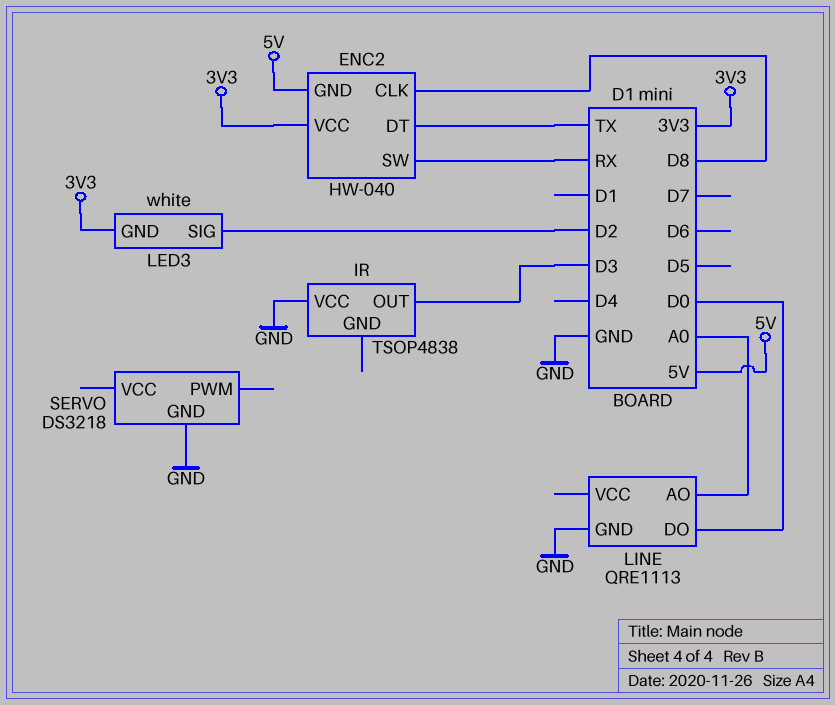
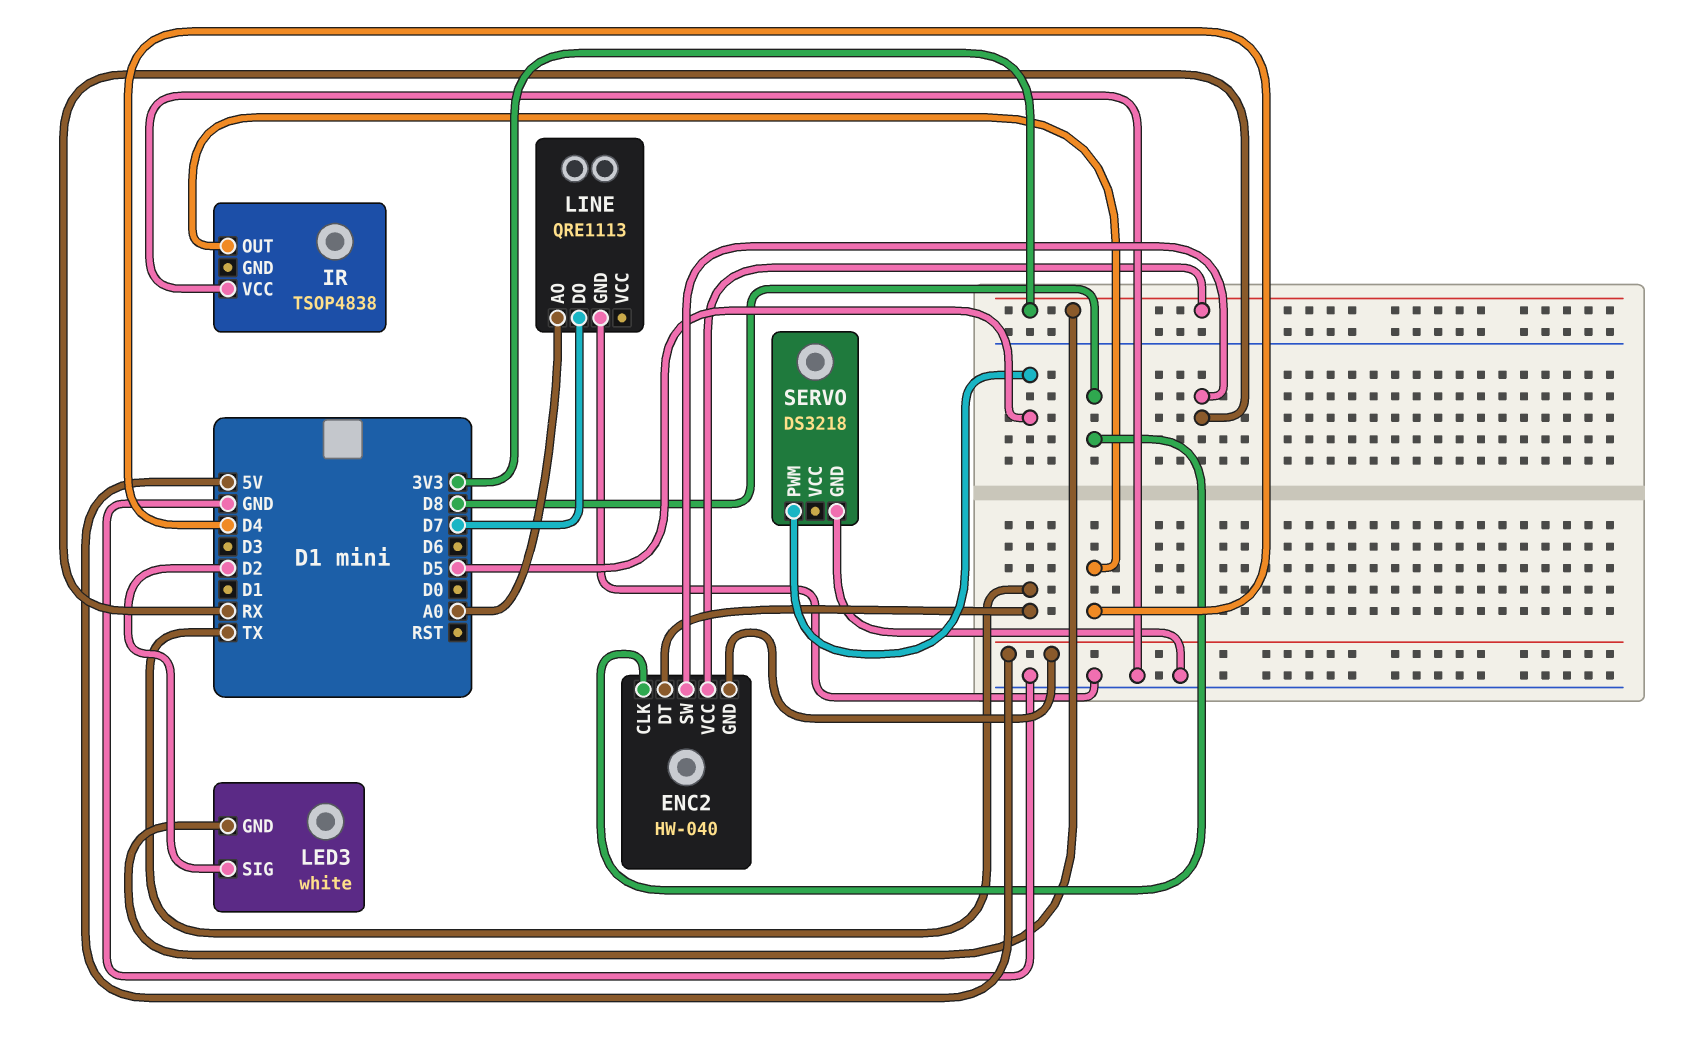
IR pin OUT: D3 -> D4
LINE pin DO: D0 -> D7
SERVO pin PWM: none -> D5

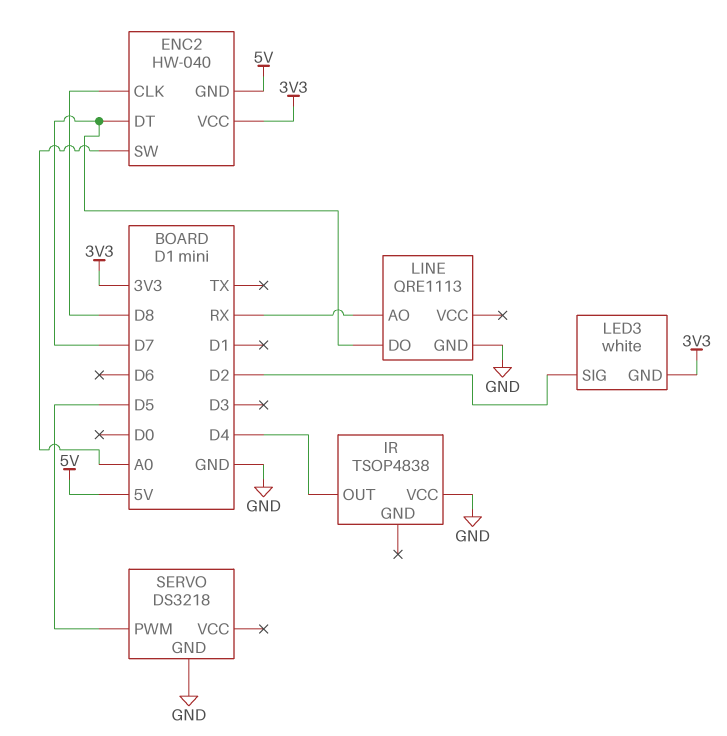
ENC2 pin DT: TX -> D7
ENC2 pin SW: RX -> A0
LINE pin AO: A0 -> RX

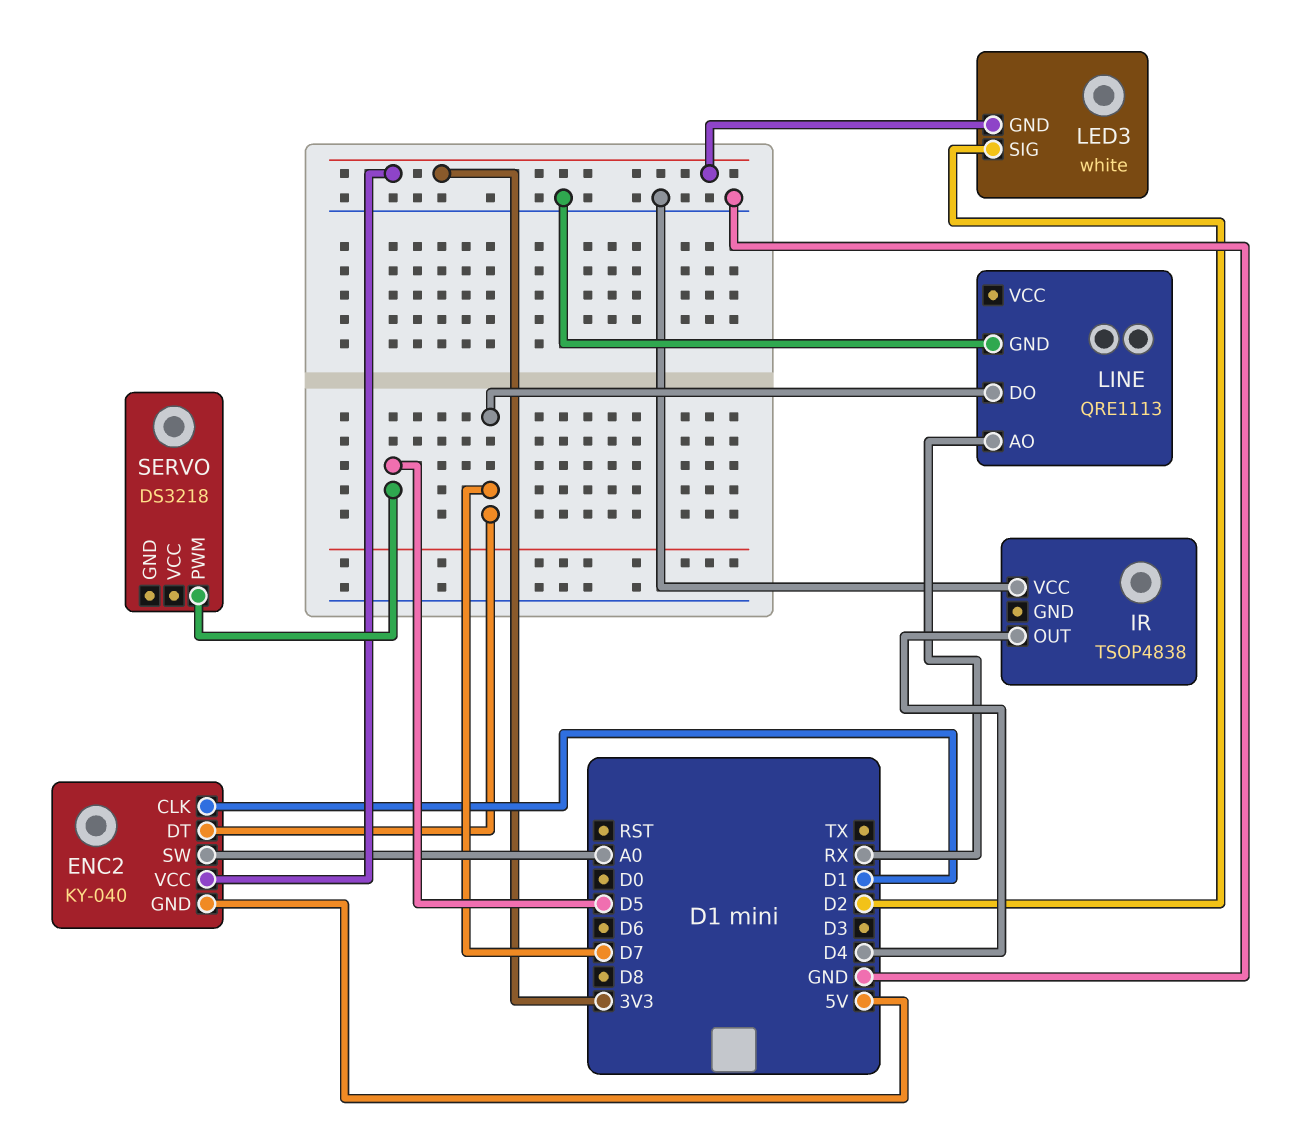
ENC2: HW-040 -> KY-040
ENC2 pin CLK: D8 -> D1
SERVO pin GND: GND -> none

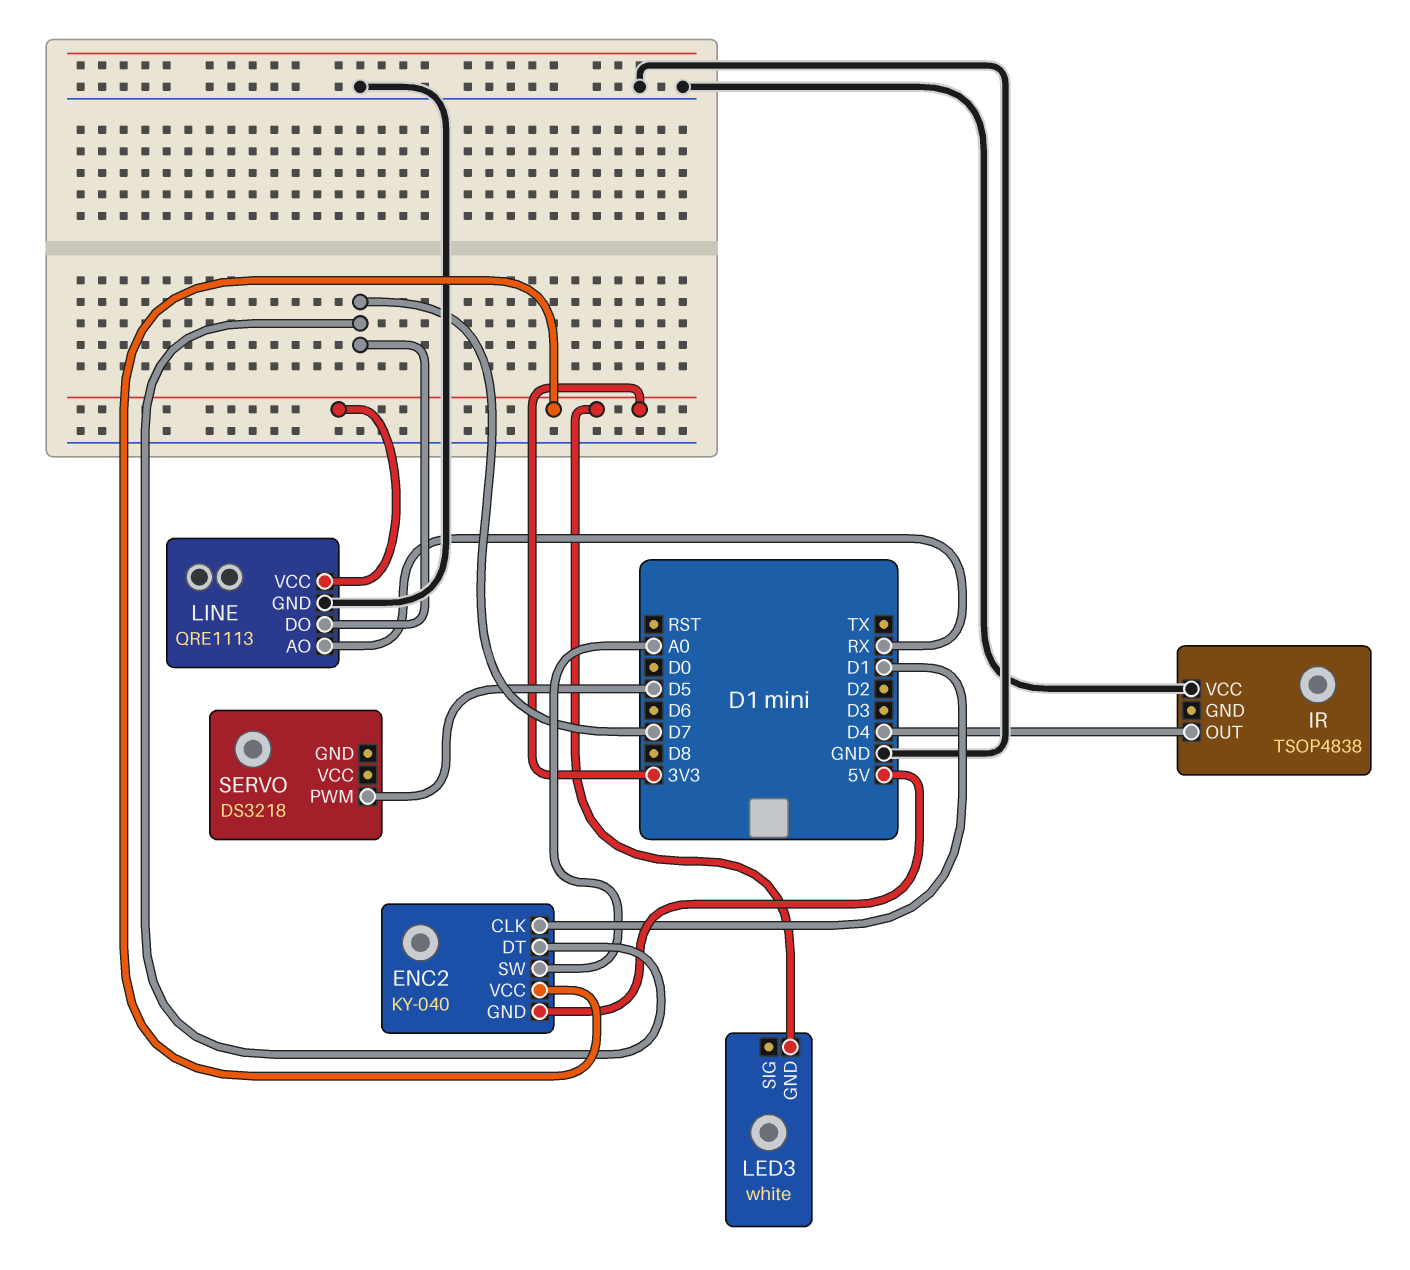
LED3 pin SIG: D2 -> none
LINE pin VCC: none -> 3V3

